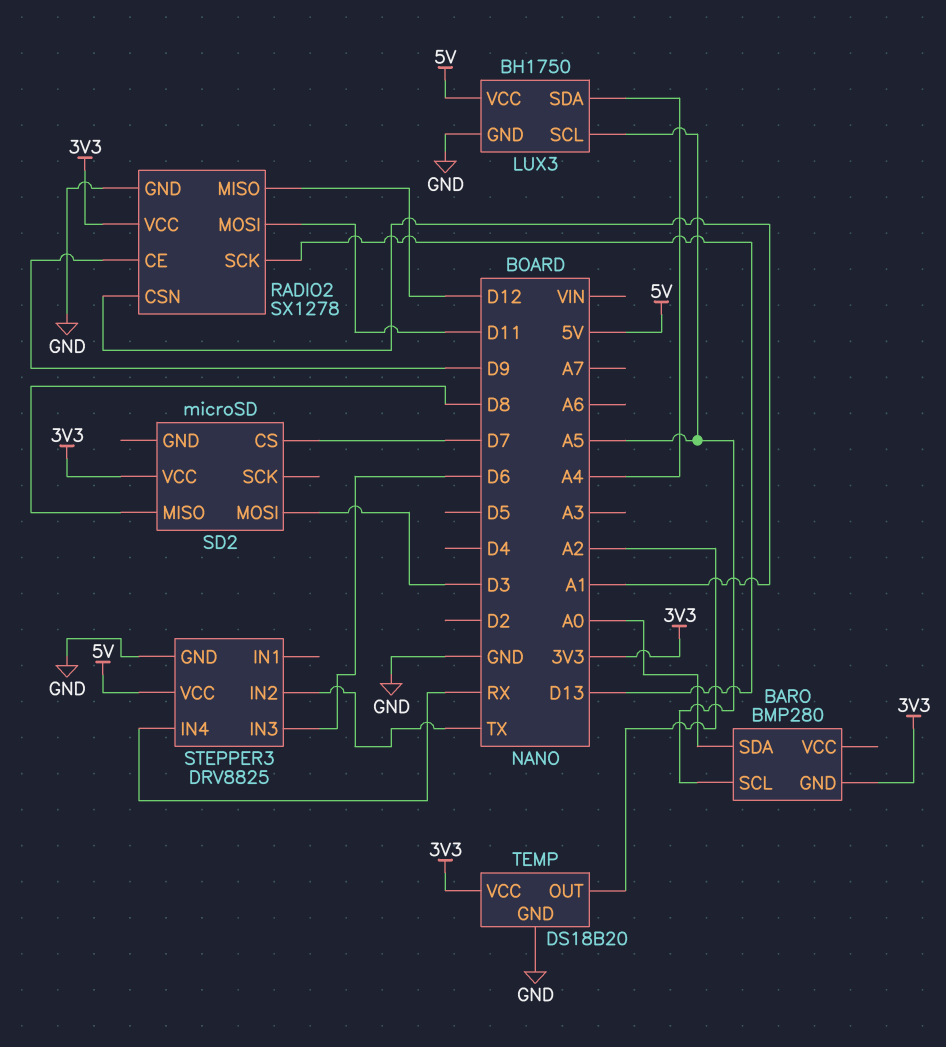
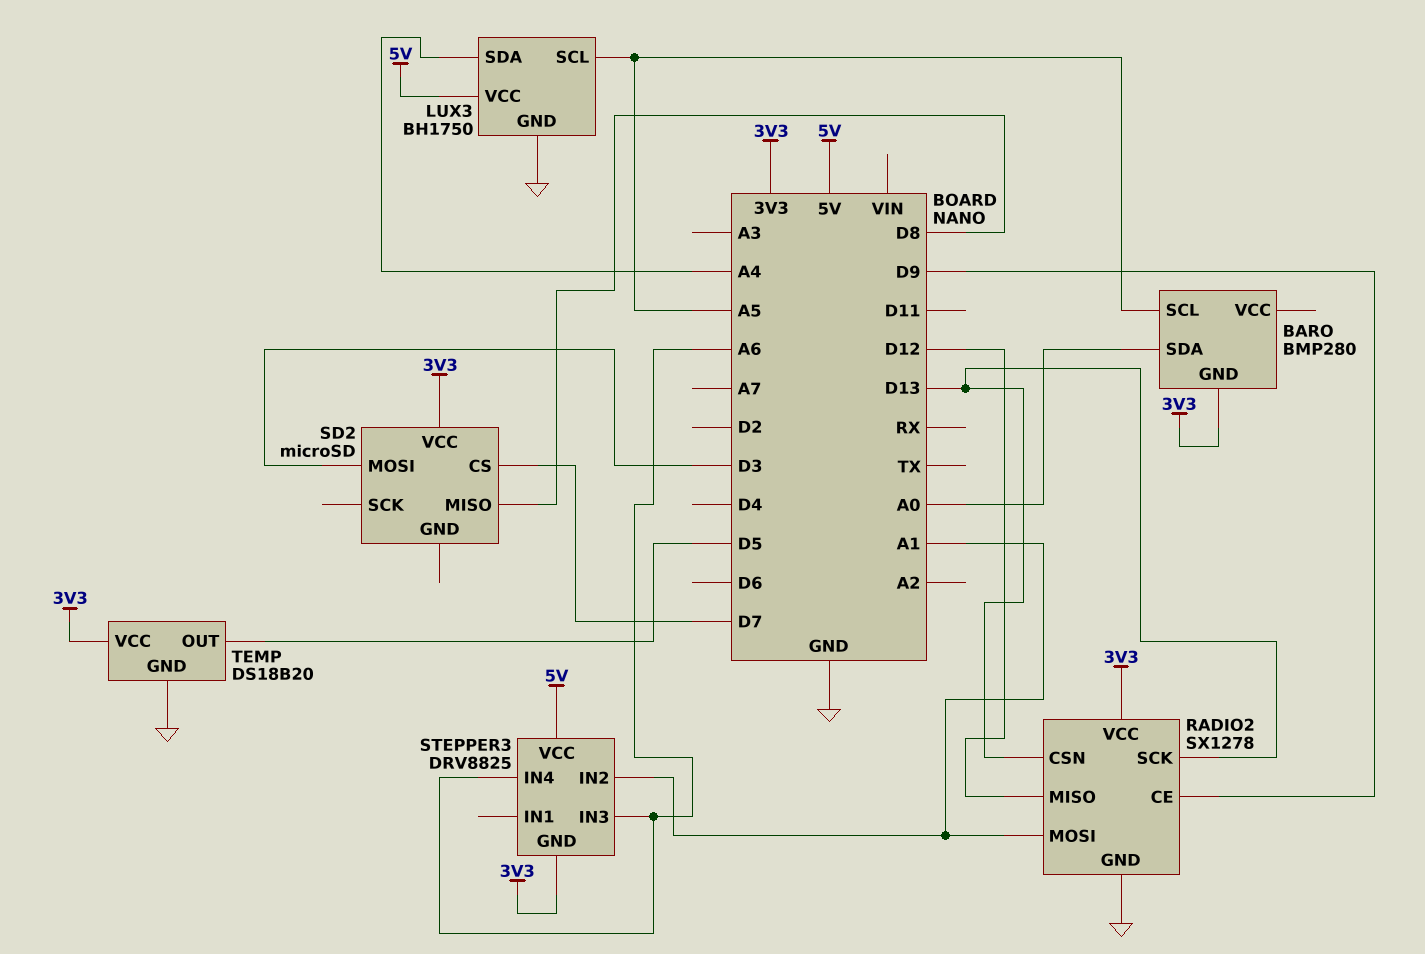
RADIO2 pin CSN: A1 -> D13
RADIO2 pin MOSI: D11 -> A1
STEPPER3 pin GND: GND -> 3V3
STEPPER3 pin IN2: TX -> A1
STEPPER3 pin IN3: D6 -> A6
STEPPER3 pin IN4: RX -> A6
TEMP pin OUT: A2 -> D5

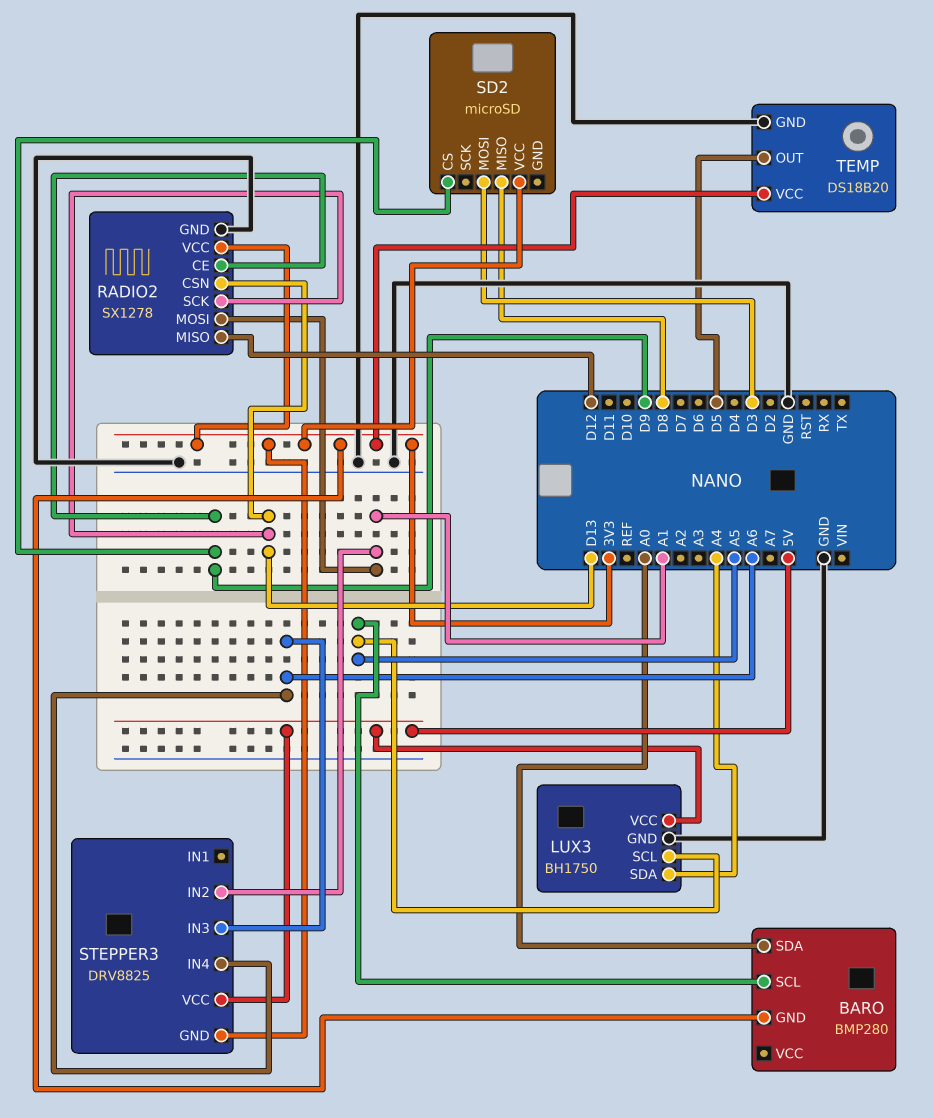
SD2 pin CS: D7 -> D9

